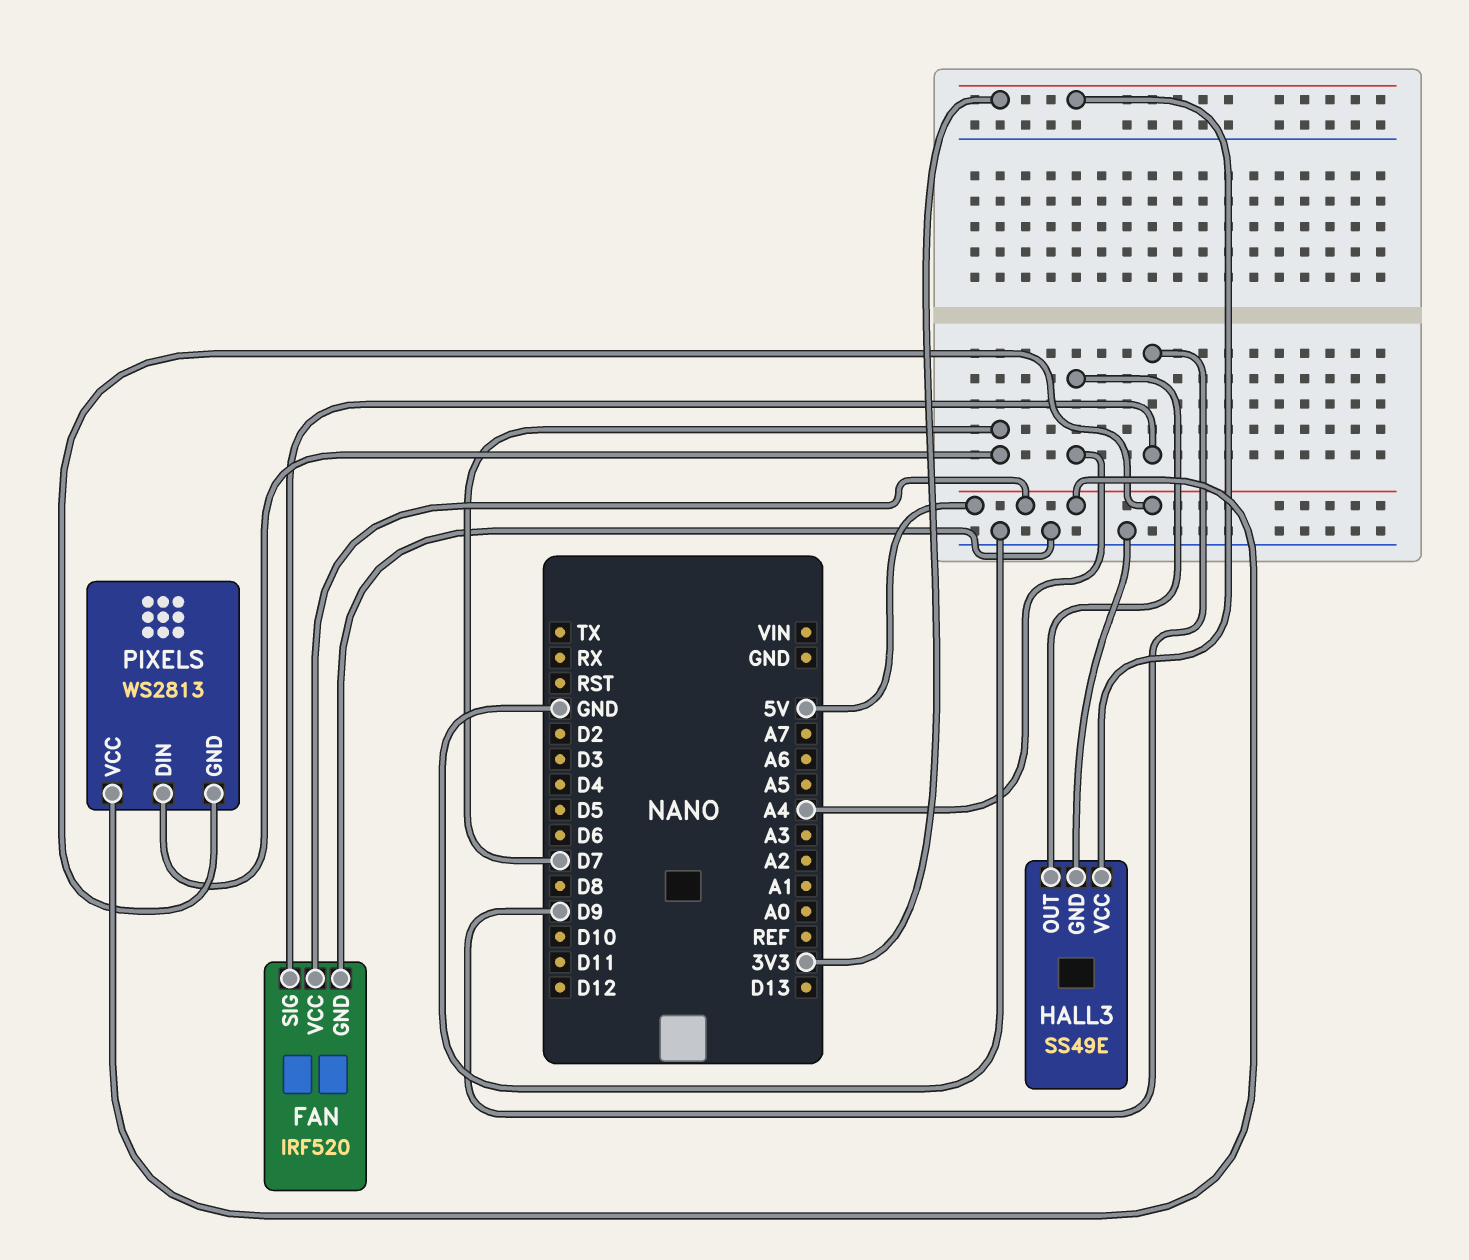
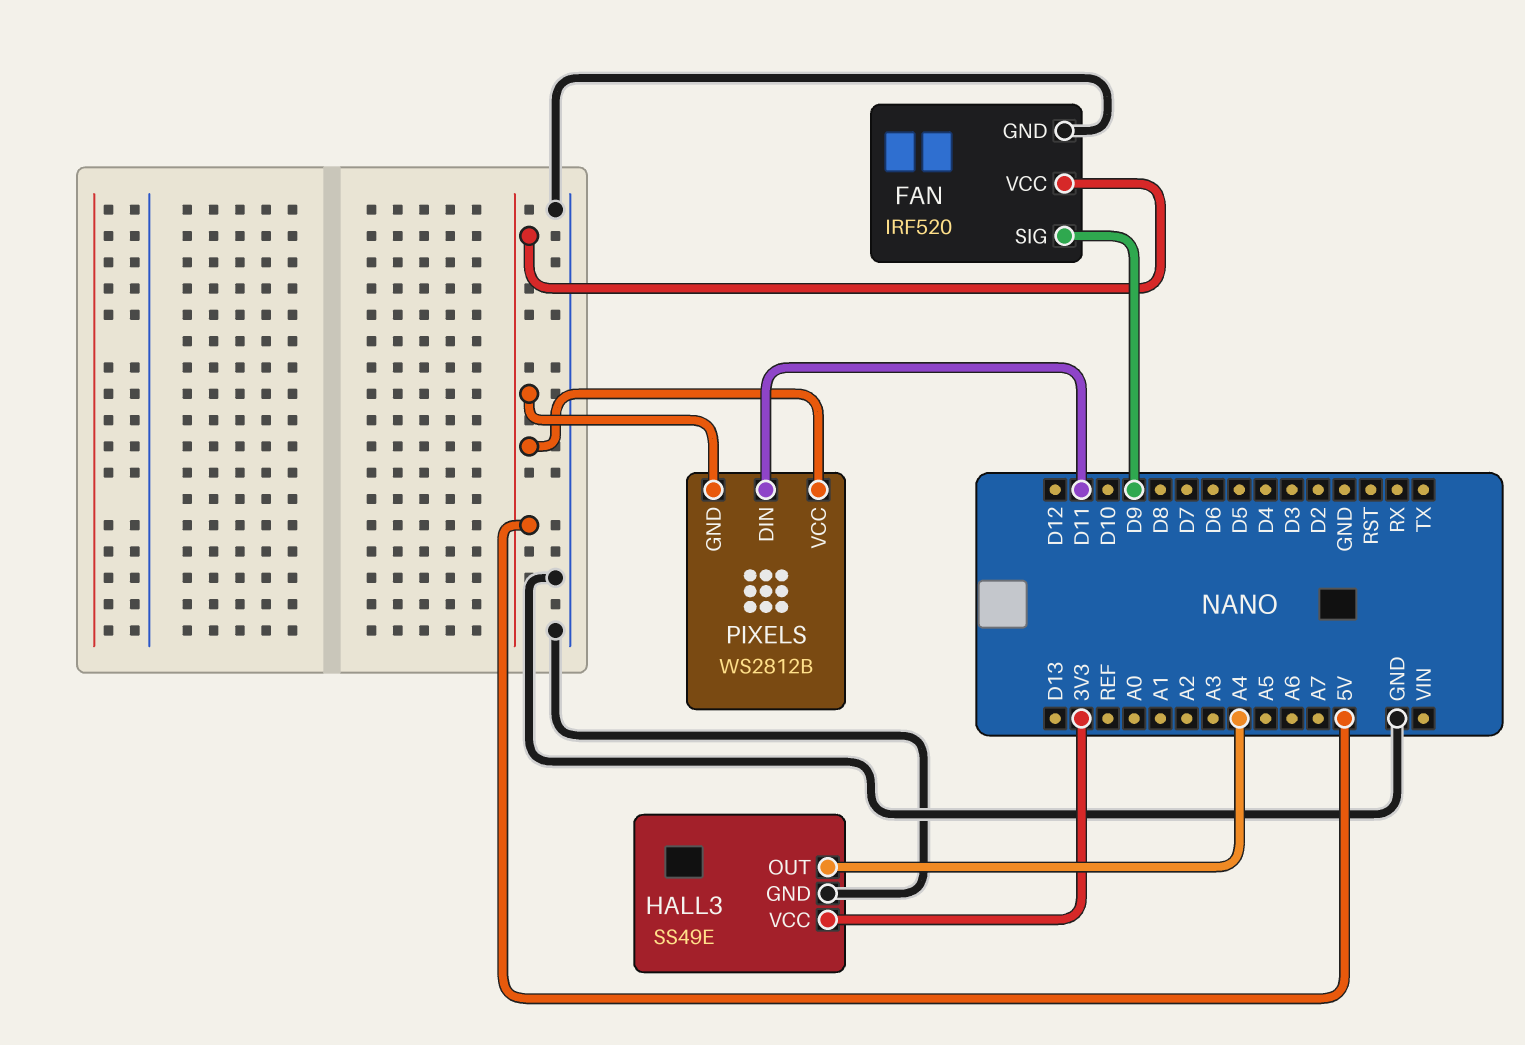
PIXELS: WS2813 -> WS2812B
PIXELS pin DIN: D7 -> D11

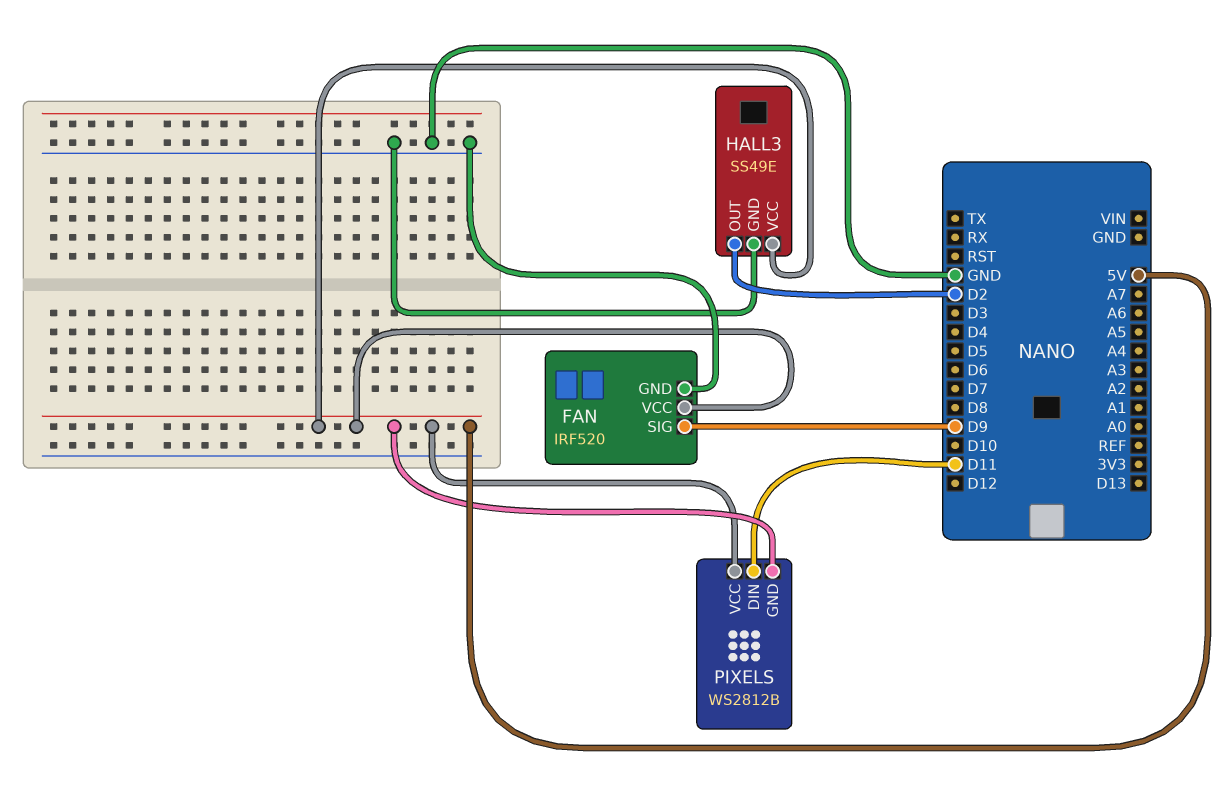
HALL3 pin OUT: A4 -> D2
HALL3 pin VCC: 3V3 -> 5V

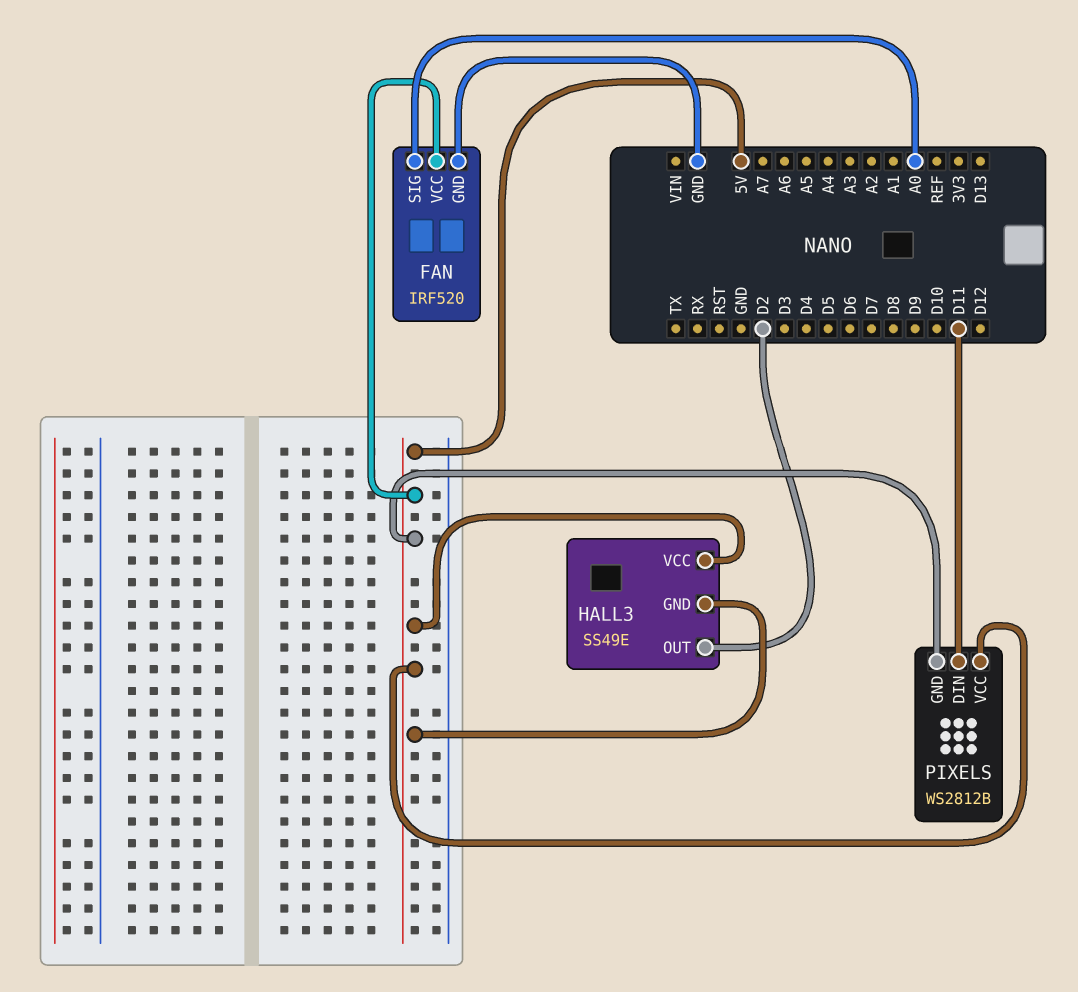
FAN pin SIG: D9 -> A0
HALL3 pin GND: GND -> 5V

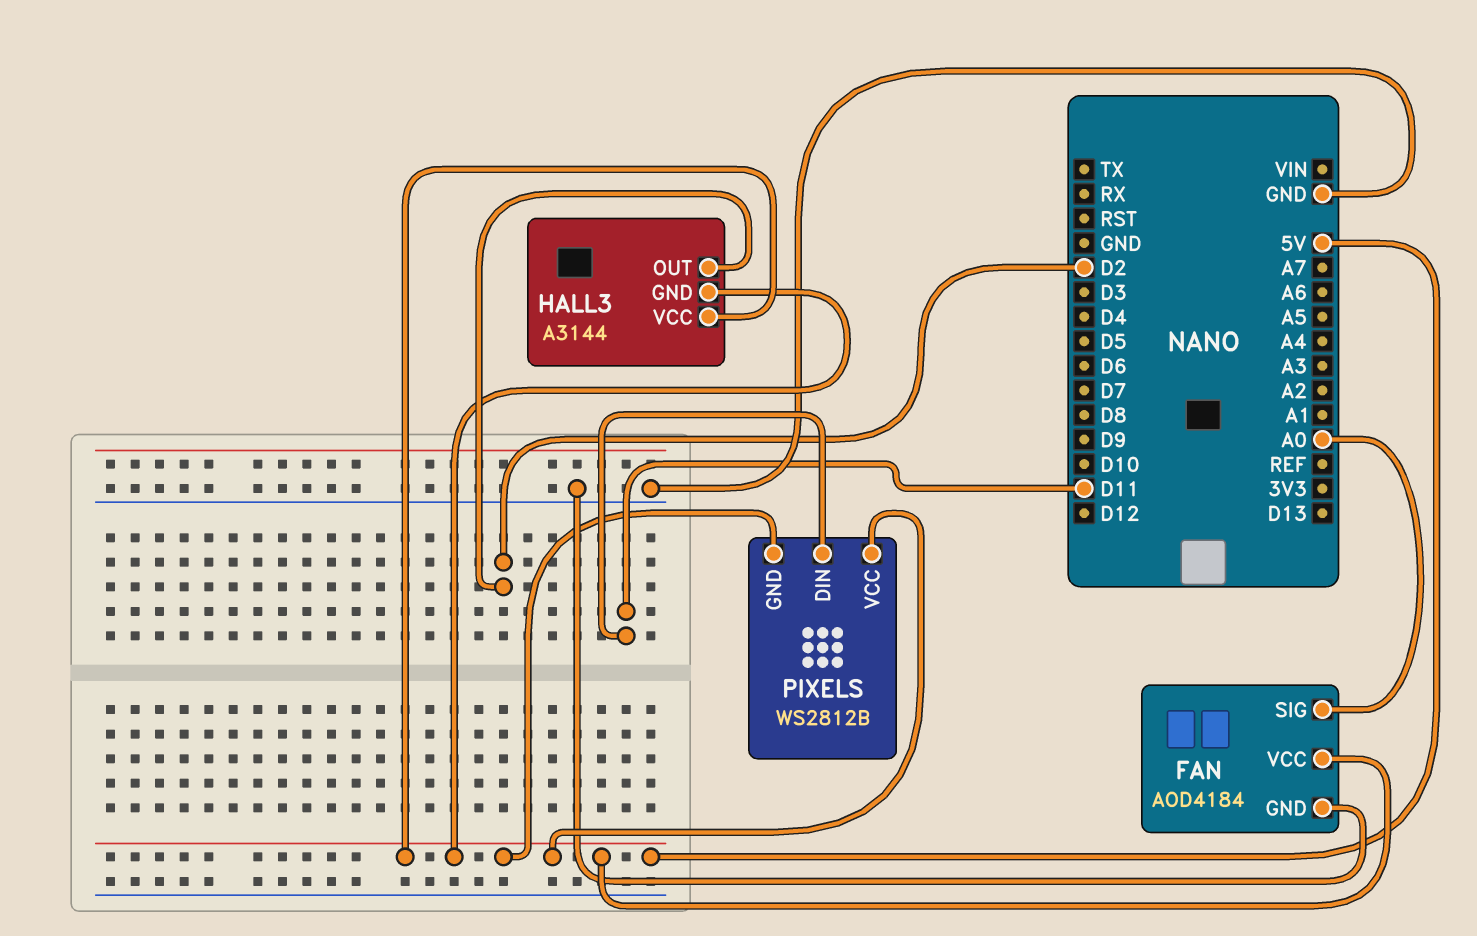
FAN: IRF520 -> AOD4184
HALL3: SS49E -> A3144

